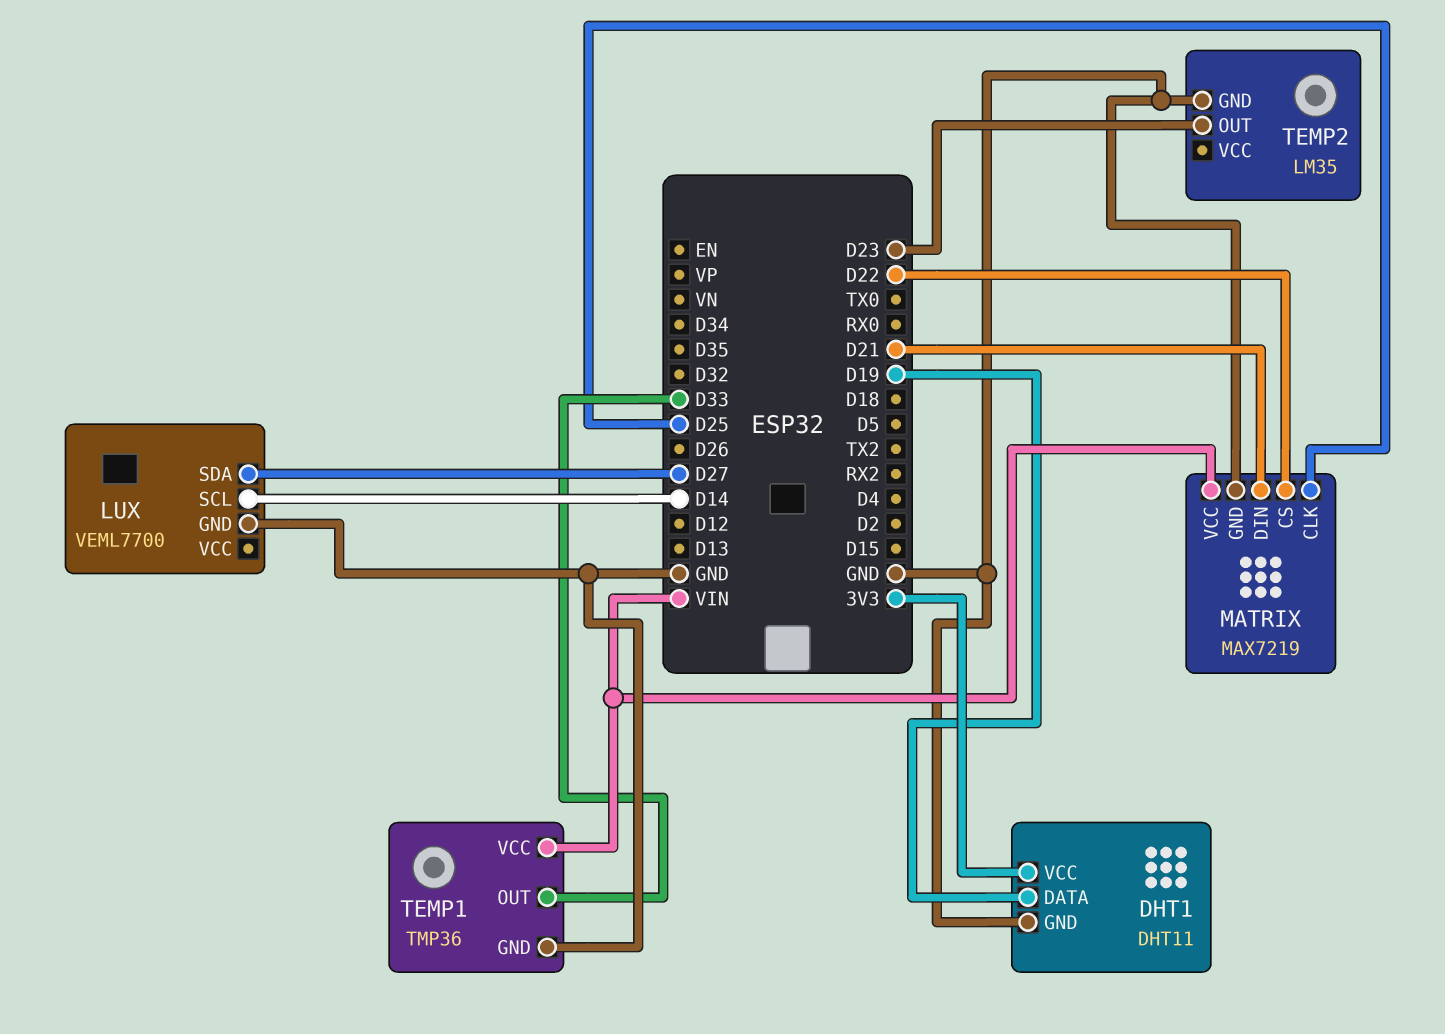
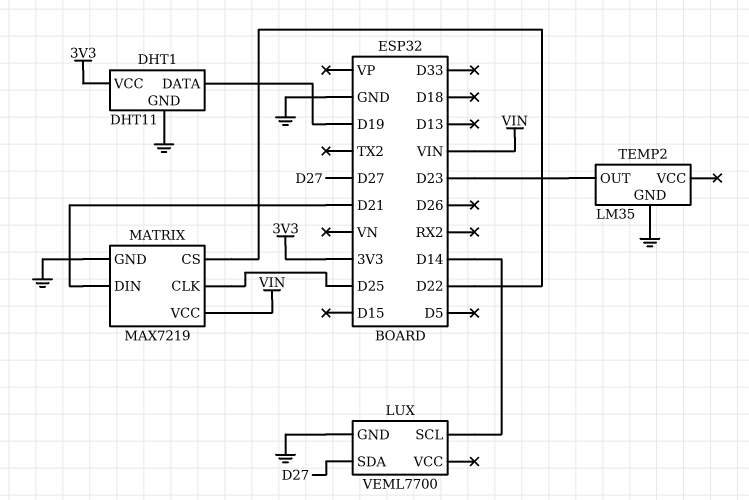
TEMP1: TMP36 -> none
TEMP1 pin GND: GND -> none
TEMP1 pin OUT: D33 -> none
TEMP1 pin VCC: VIN -> none

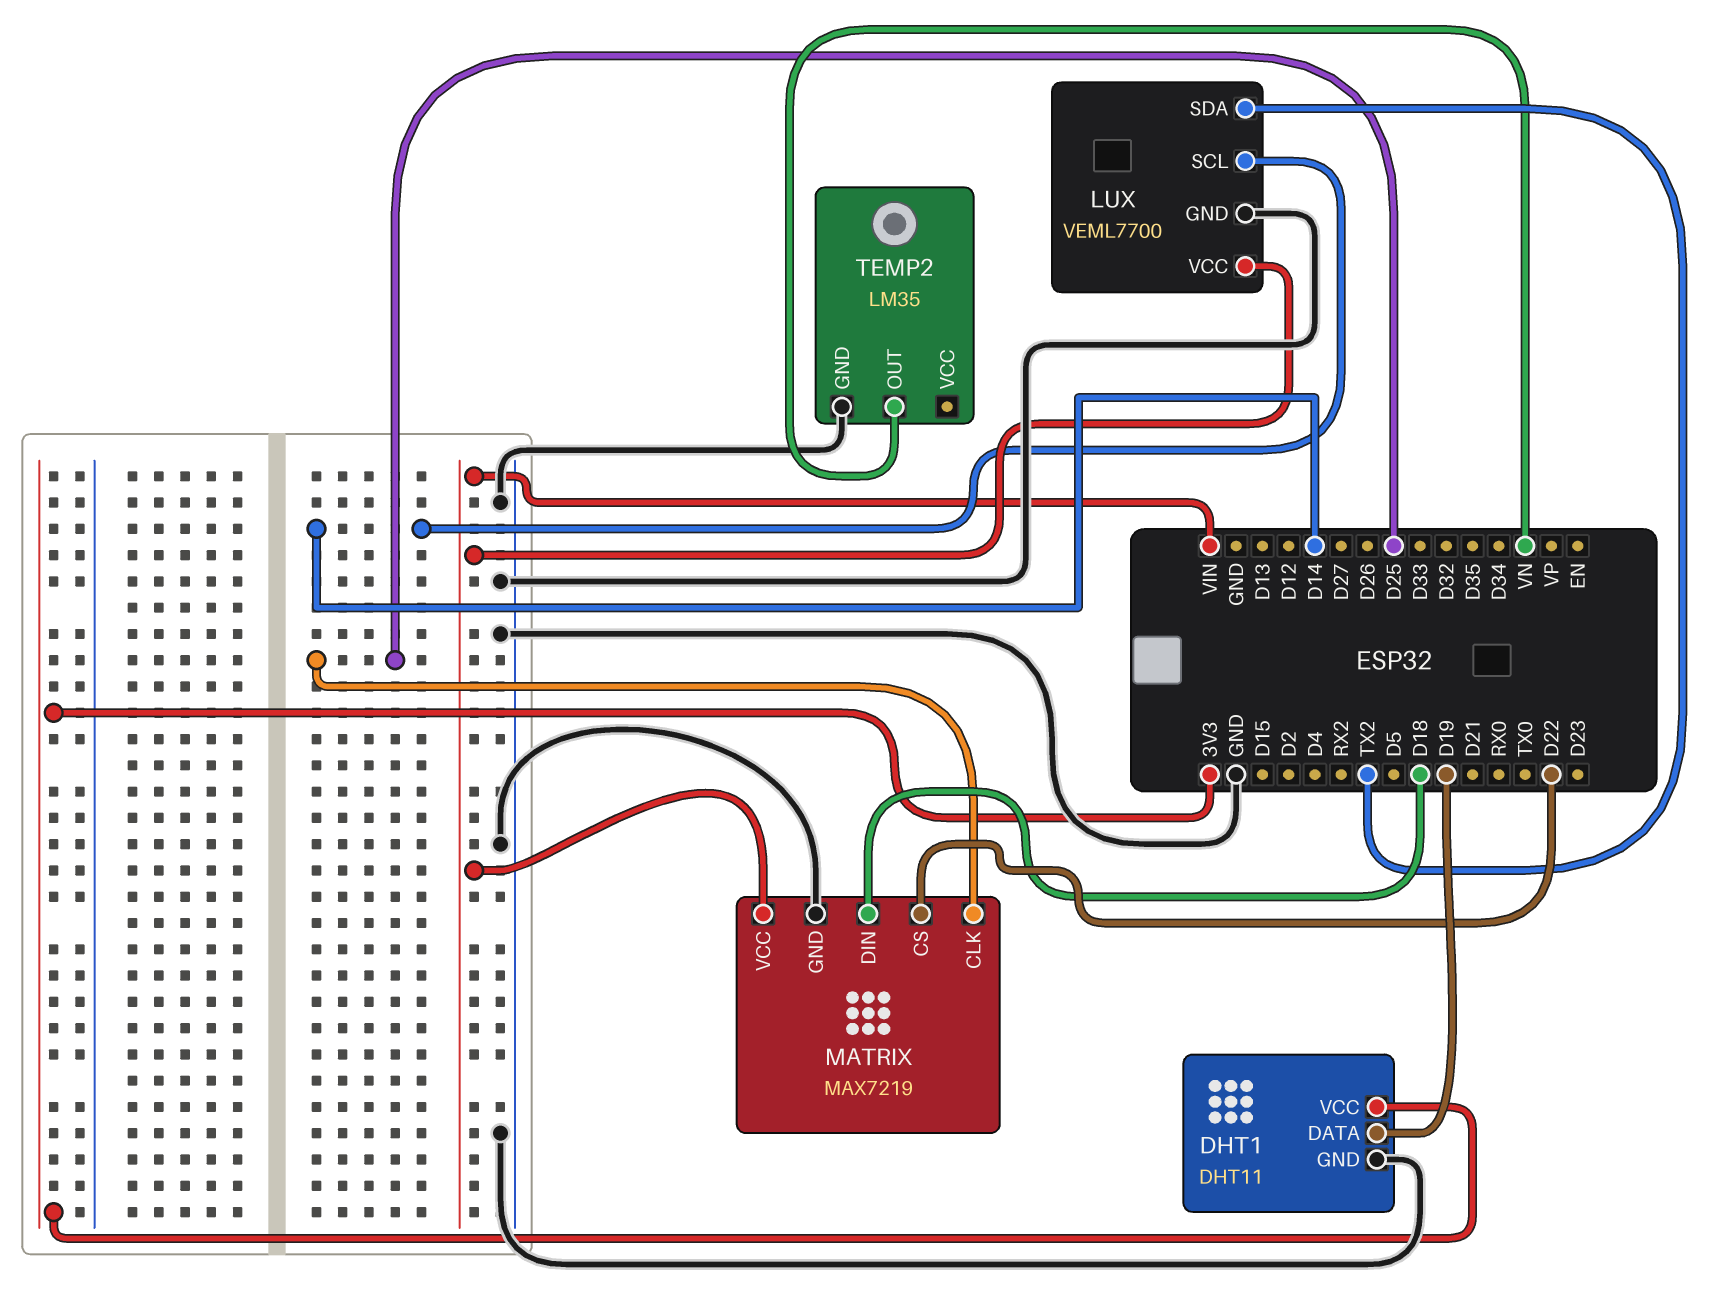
LUX pin SDA: D27 -> TX2
LUX pin VCC: none -> VIN
MATRIX pin DIN: D21 -> D18
TEMP2 pin OUT: D23 -> VN

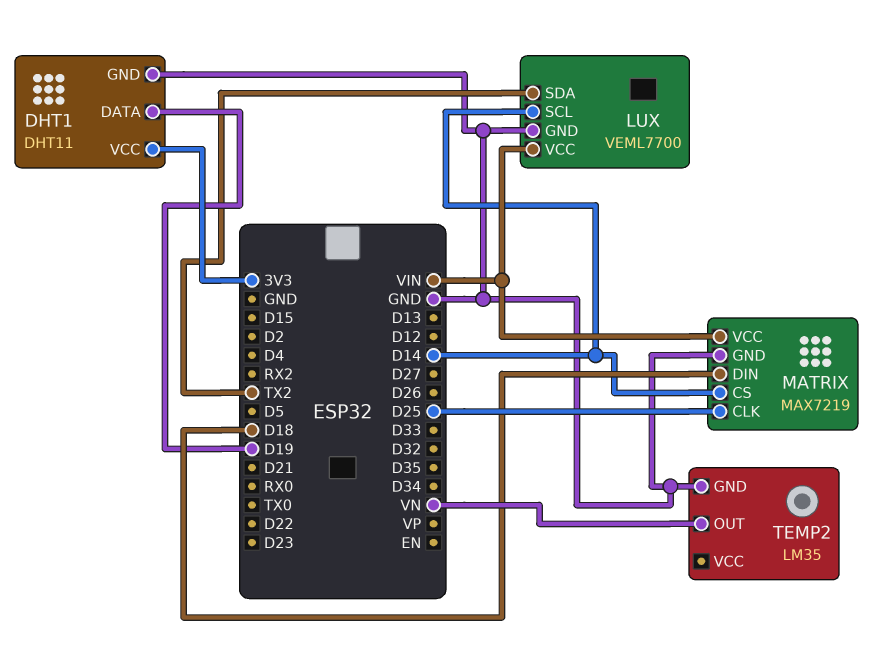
MATRIX pin CS: D22 -> D14

